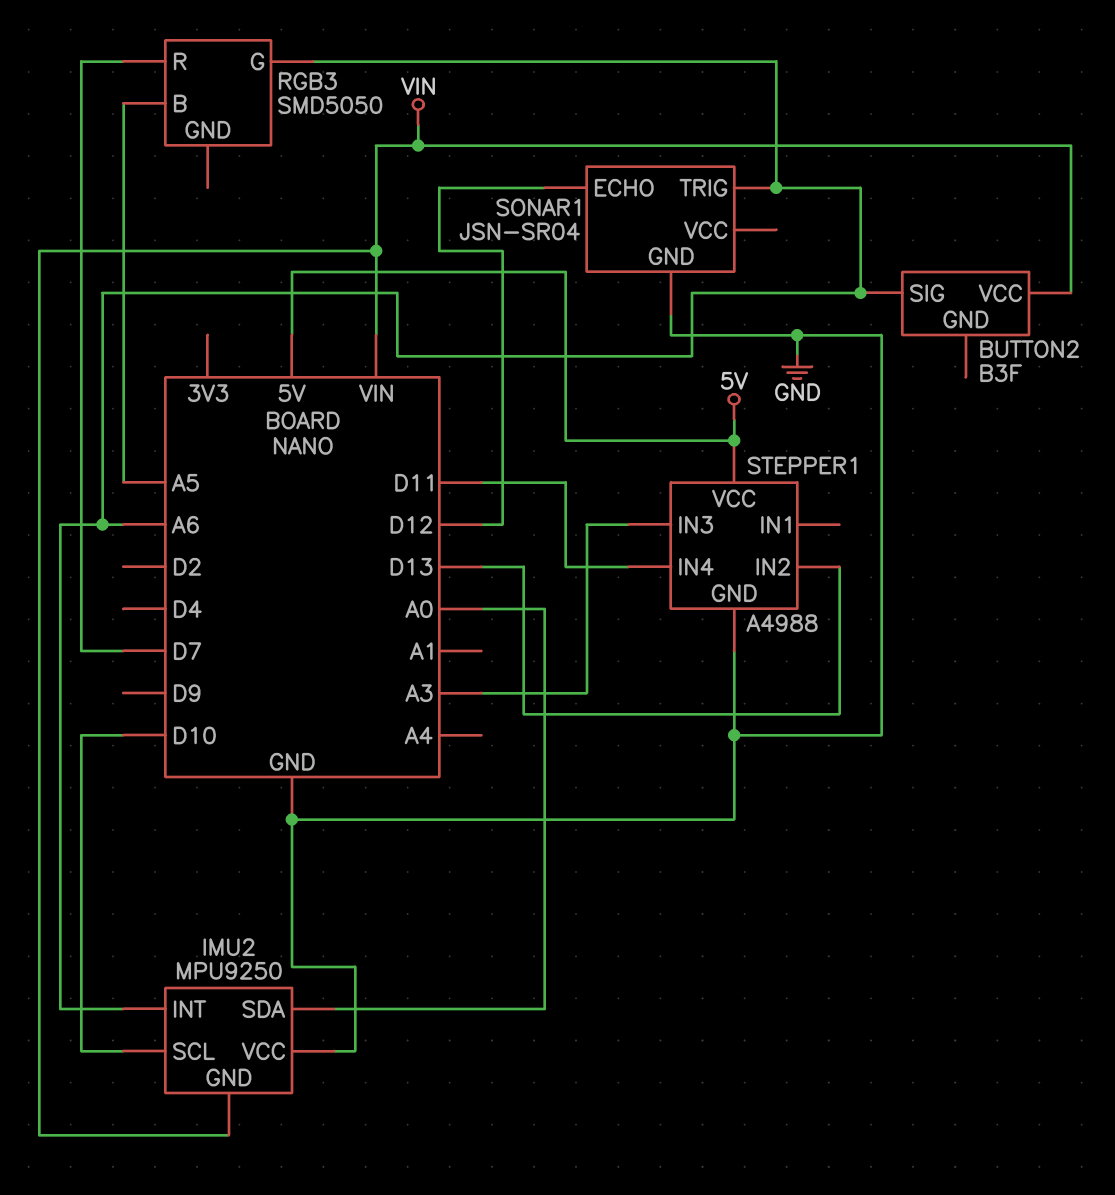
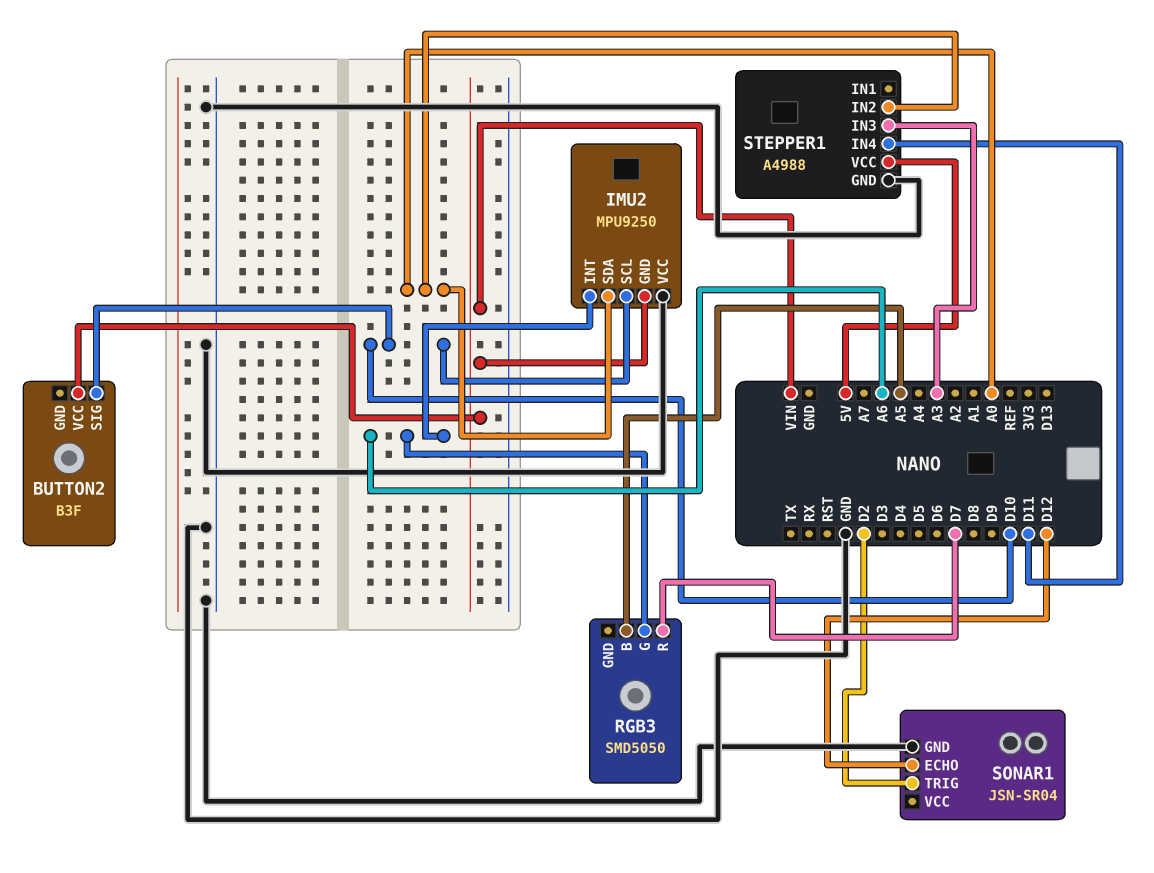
BUTTON2 pin SIG: A6 -> D10
SONAR1 pin TRIG: A6 -> D2
STEPPER1 pin IN2: D13 -> A0

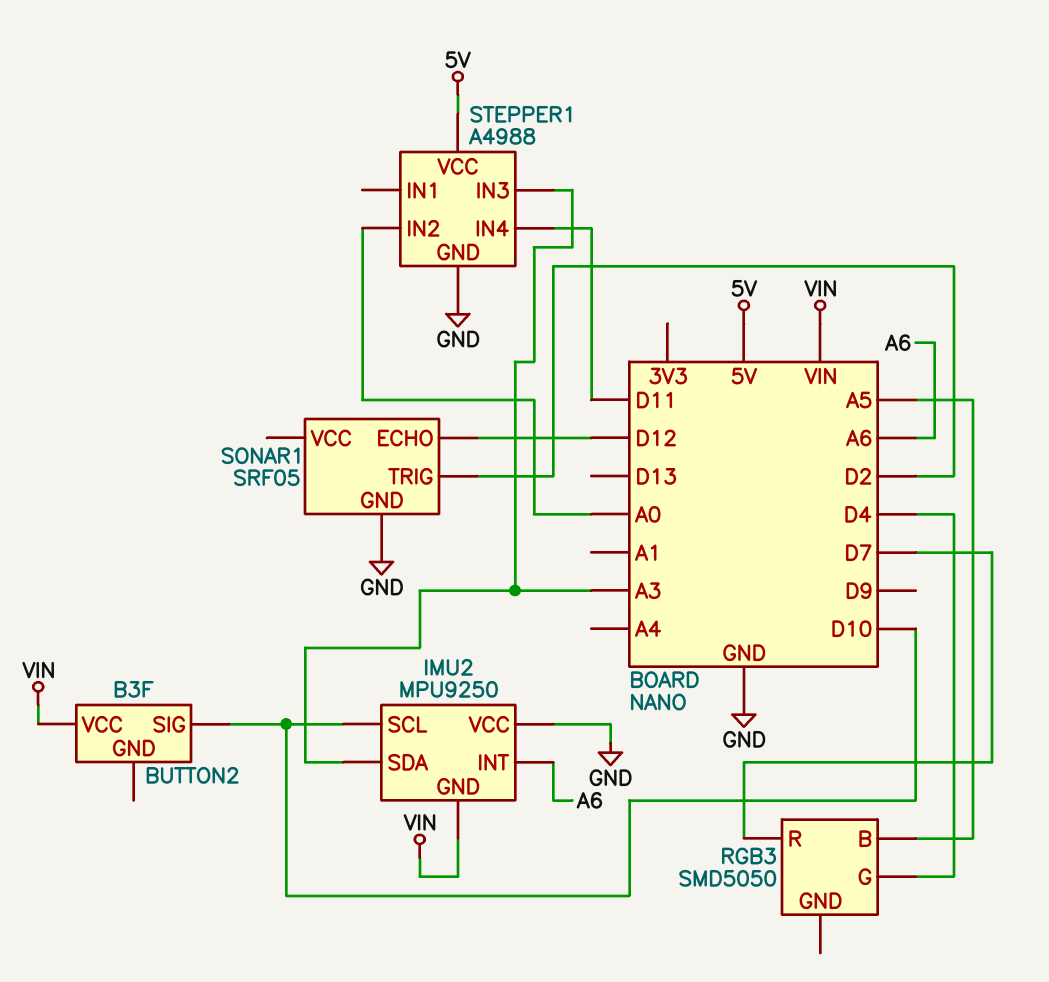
IMU2 pin SDA: A0 -> A3
RGB3 pin G: A6 -> D4
SONAR1: JSN-SR04 -> SRF05

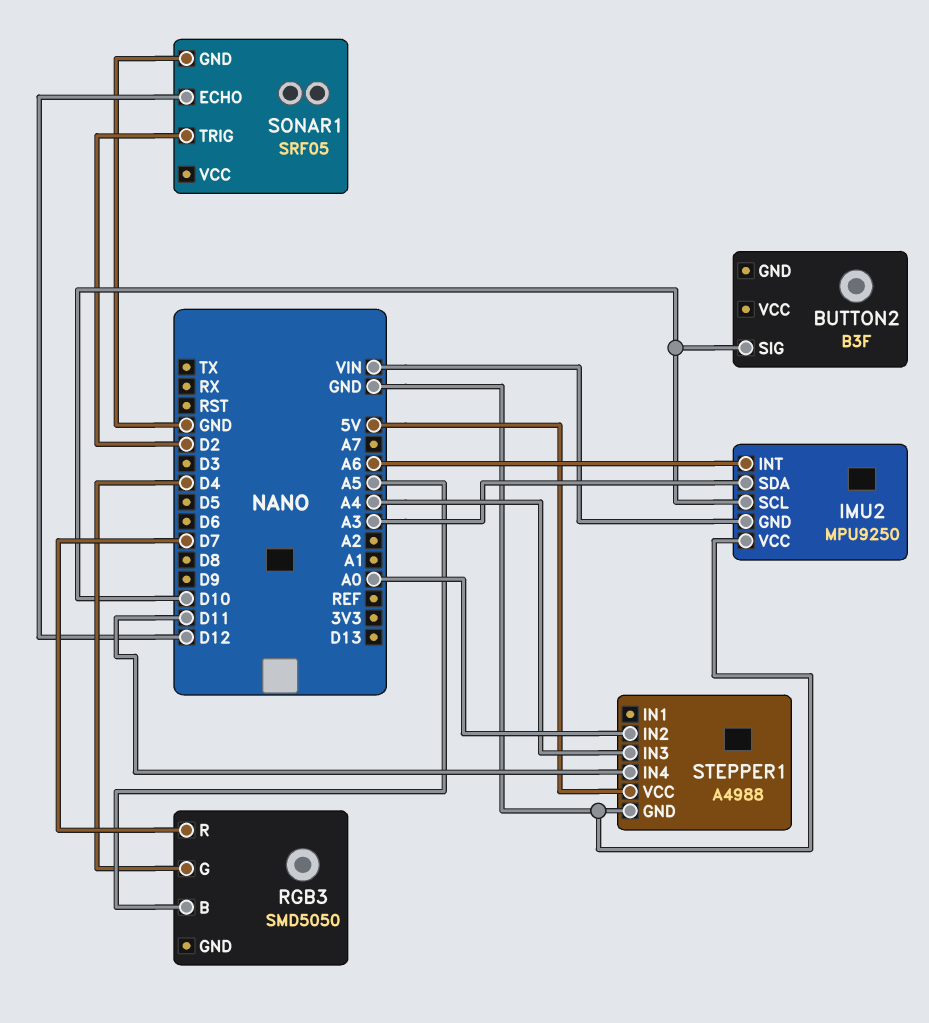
BUTTON2 pin VCC: VIN -> none
STEPPER1 pin IN3: A3 -> A4

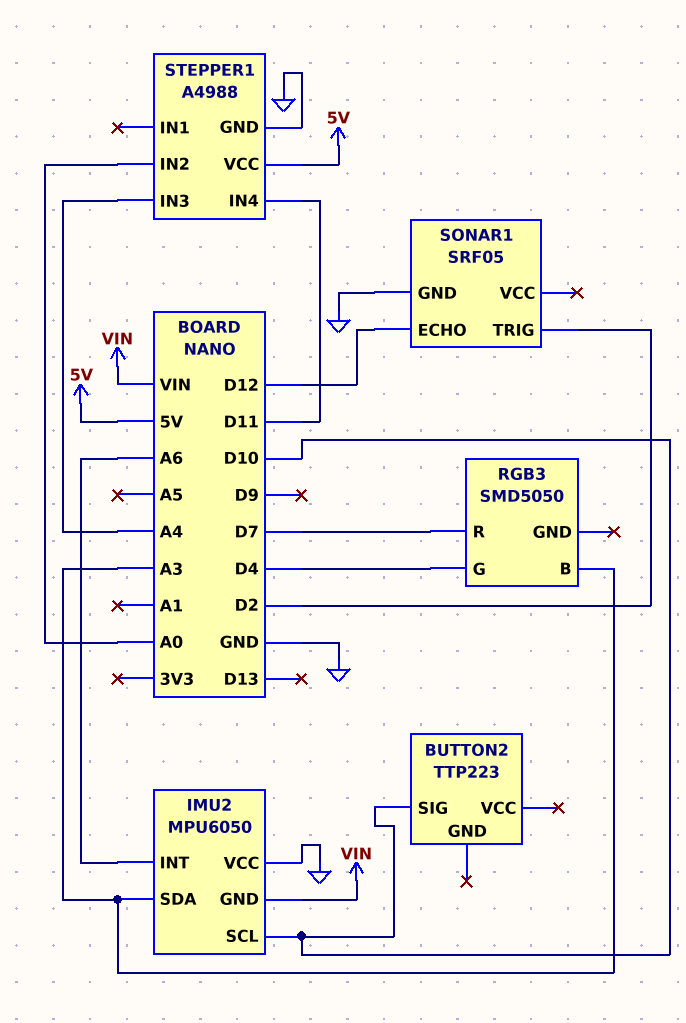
BUTTON2: B3F -> TTP223
IMU2: MPU9250 -> MPU6050
RGB3 pin B: A5 -> A3

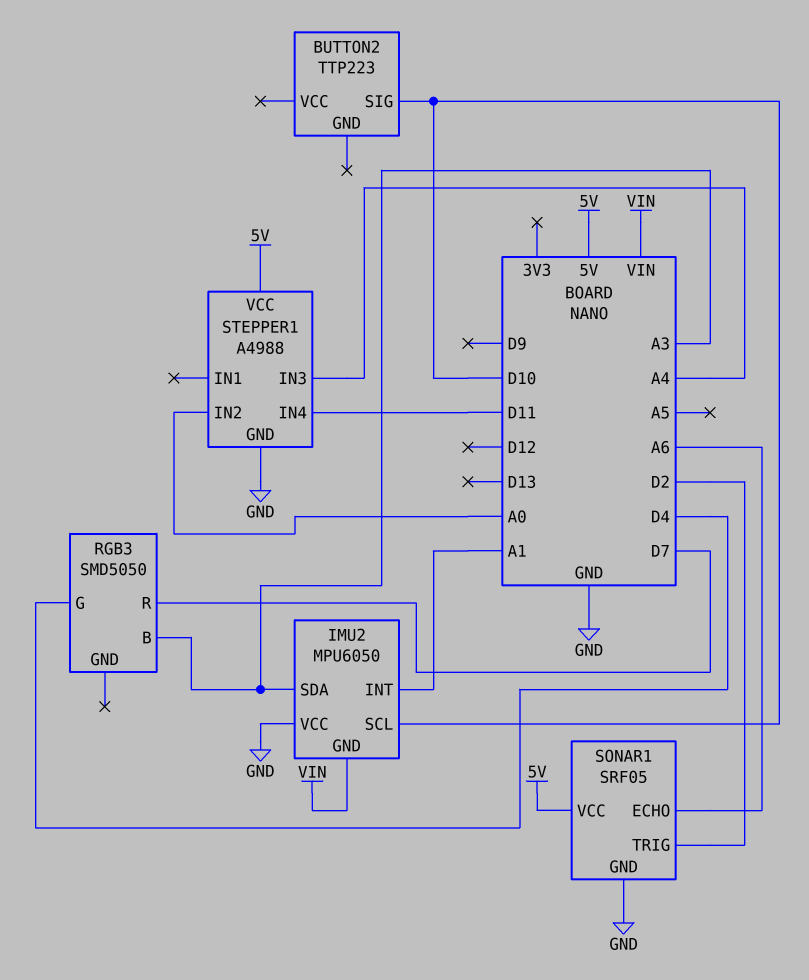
IMU2 pin INT: A6 -> A1
SONAR1 pin ECHO: D12 -> A6
SONAR1 pin VCC: none -> 5V

